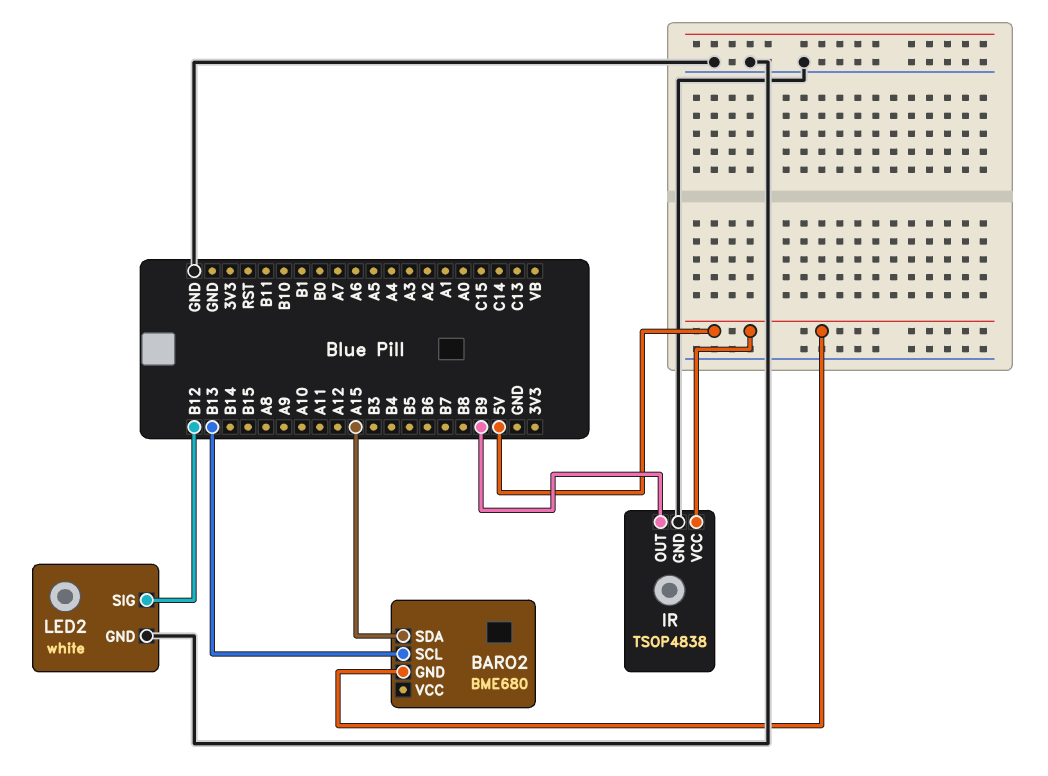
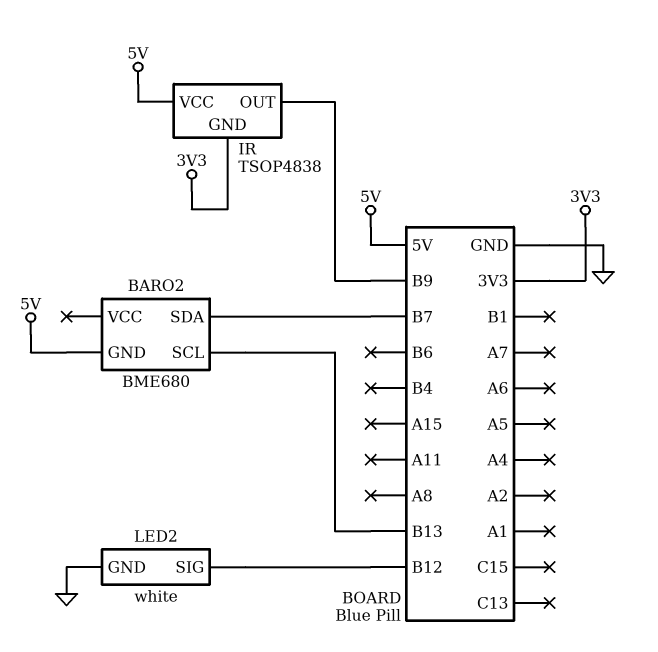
BARO2 pin SDA: A15 -> B7
IR pin GND: GND -> 3V3

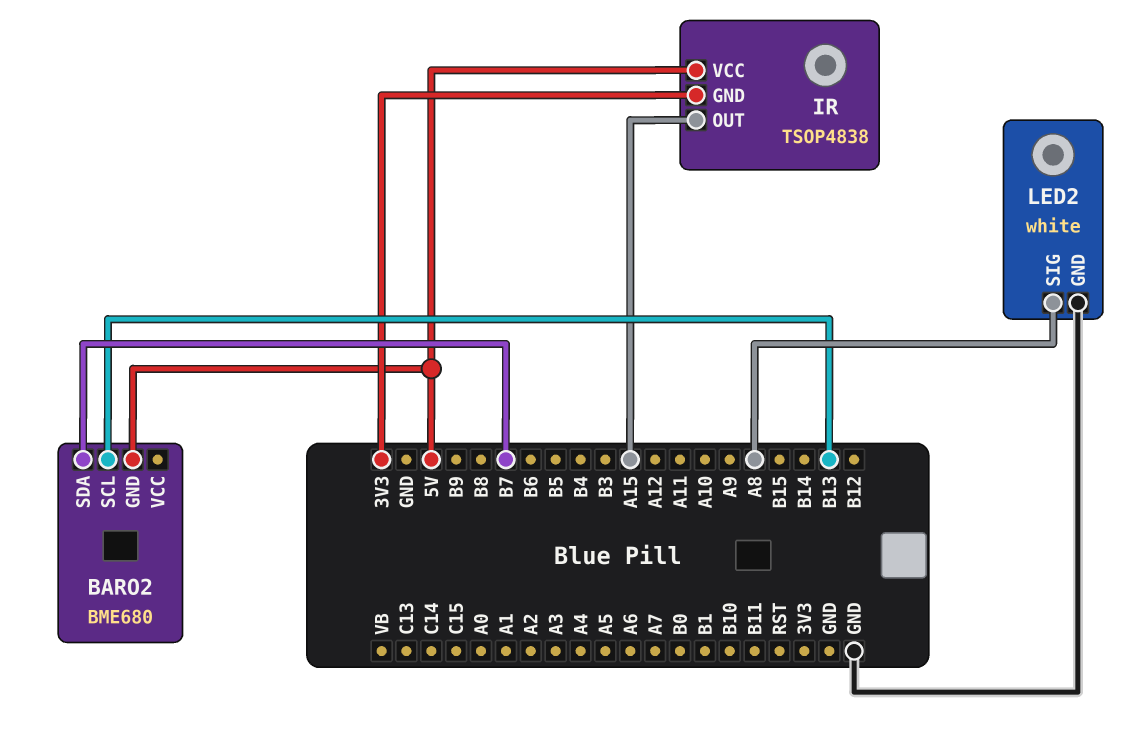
IR pin OUT: B9 -> A15
LED2 pin SIG: B12 -> A8

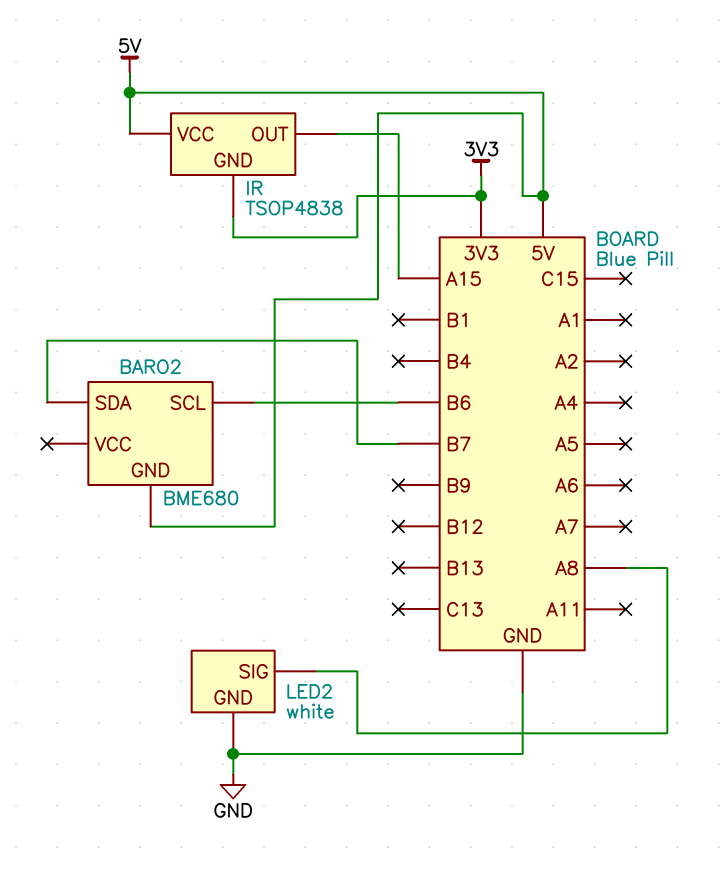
BARO2 pin SCL: B13 -> B6

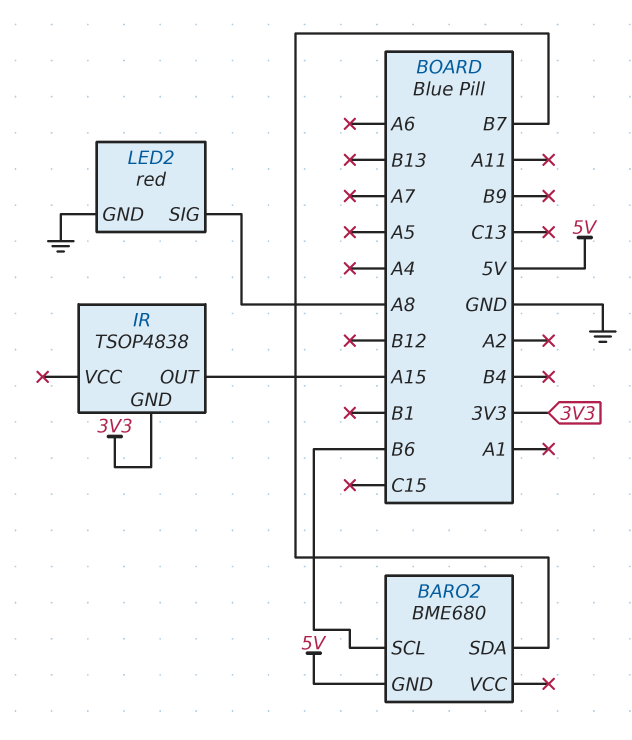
IR pin VCC: 5V -> none
LED2: white -> red

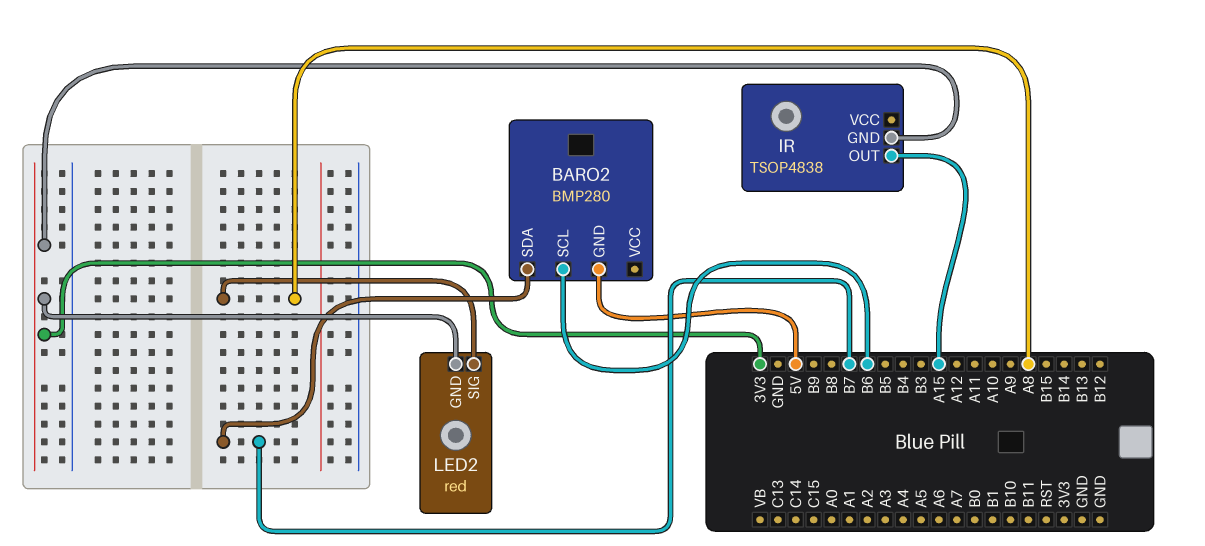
BARO2: BME680 -> BMP280
LED2 pin GND: GND -> 3V3

